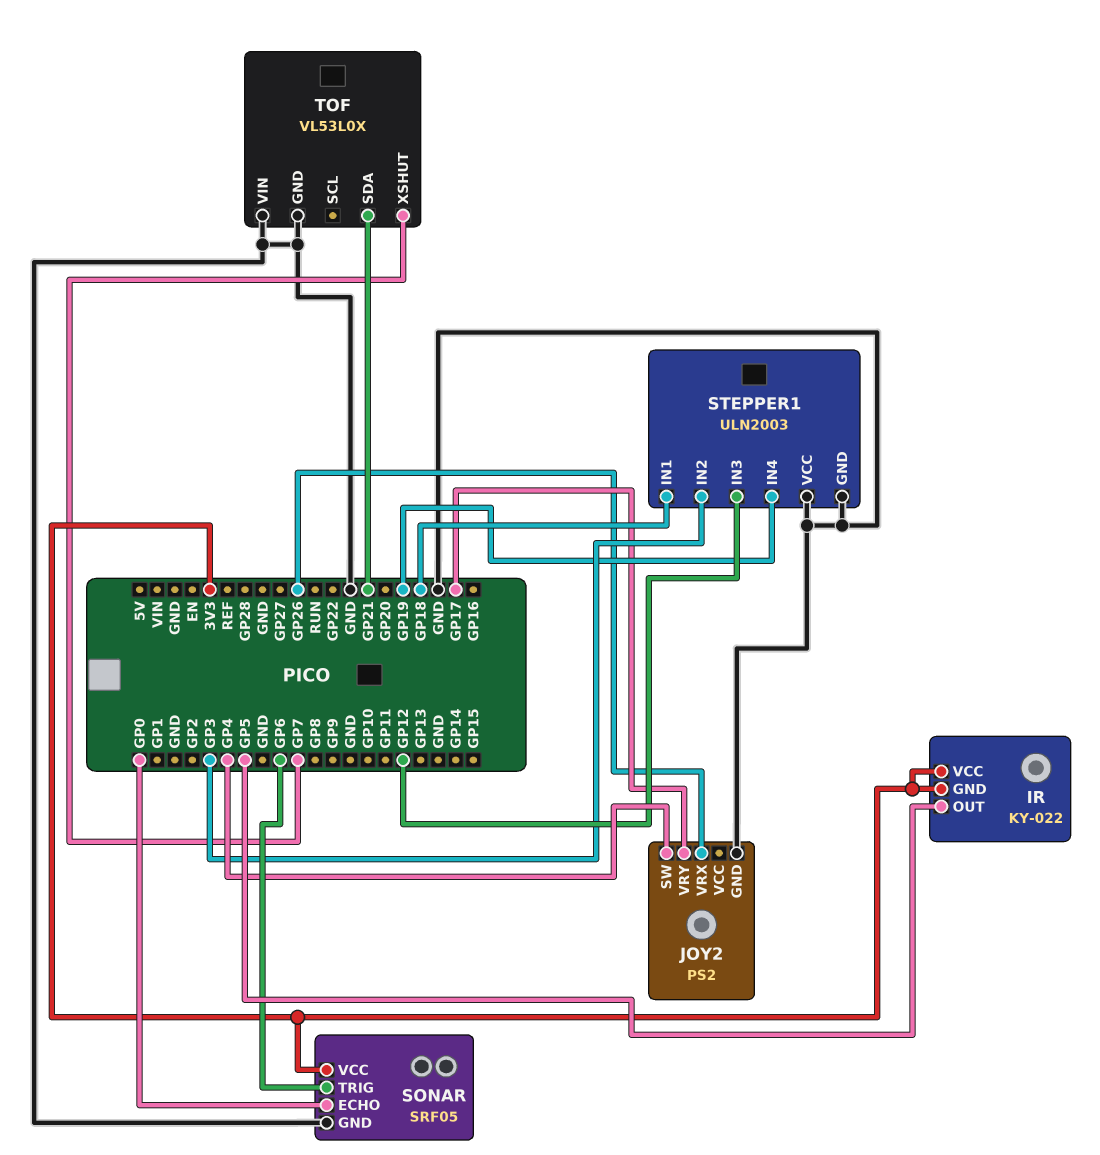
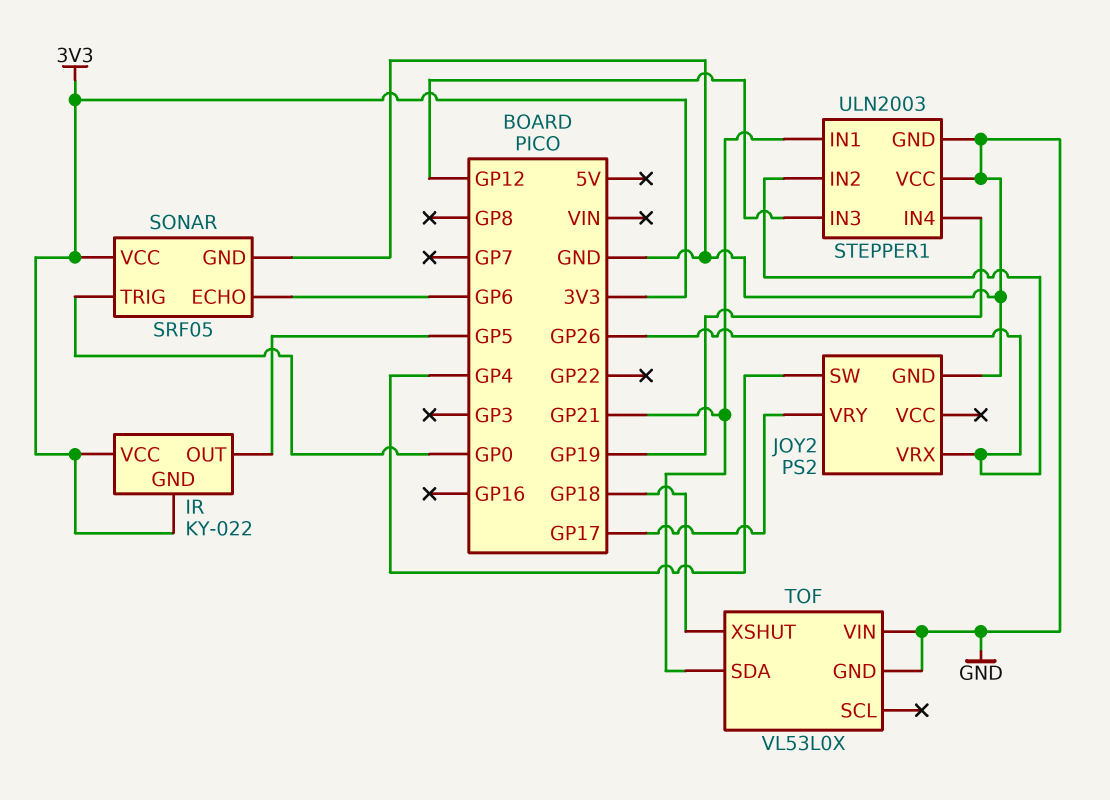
SONAR pin ECHO: GP0 -> GP6
SONAR pin TRIG: GP6 -> GP0
STEPPER1 pin IN1: GP18 -> GP21
STEPPER1 pin IN2: GP3 -> GP26
TOF pin XSHUT: GP7 -> GP18

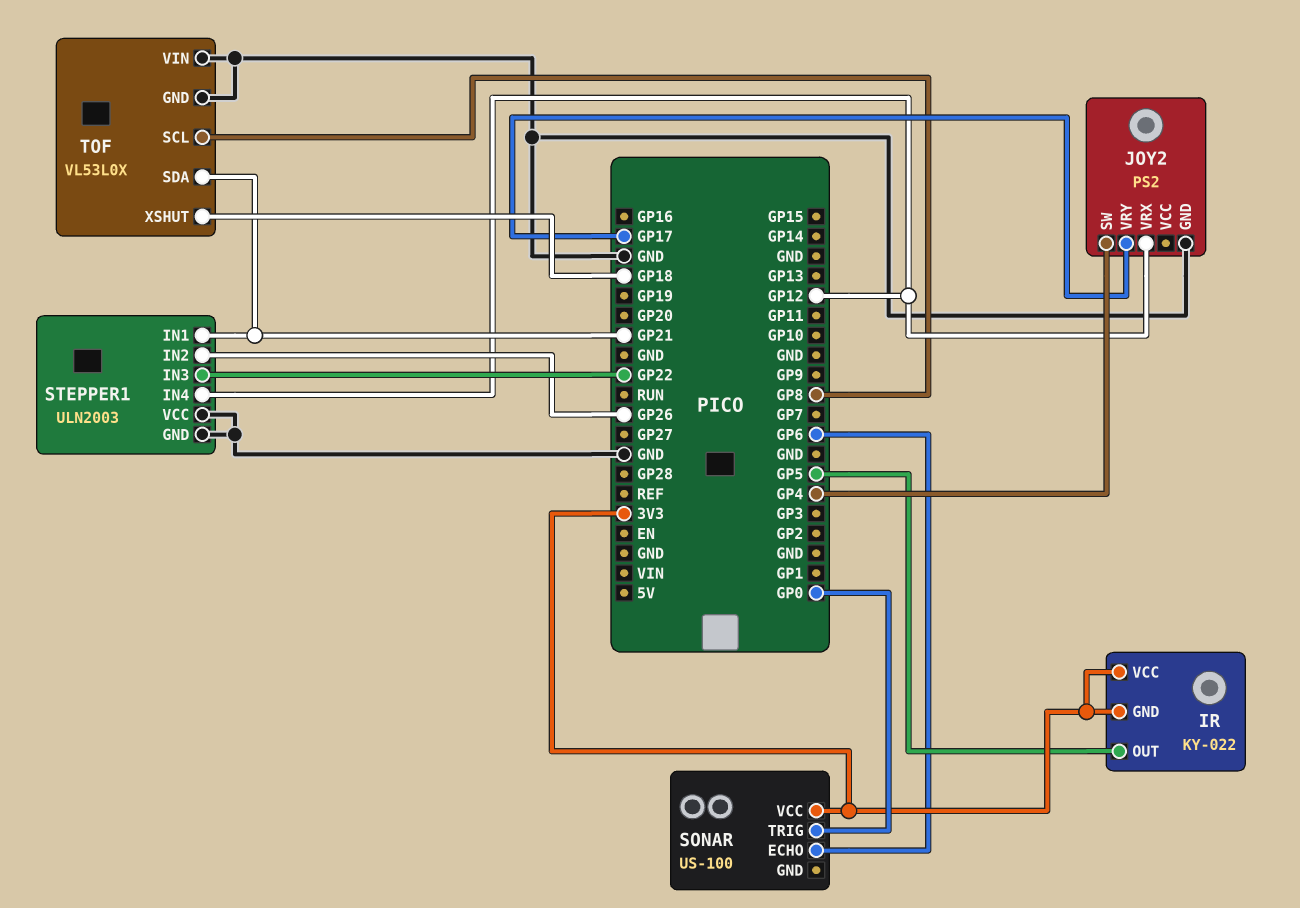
JOY2 pin VRX: GP26 -> GP12
SONAR: SRF05 -> US-100
SONAR pin GND: GND -> none
STEPPER1 pin IN3: GP12 -> GP22
STEPPER1 pin IN4: GP19 -> GP12
TOF pin SCL: none -> GP8

